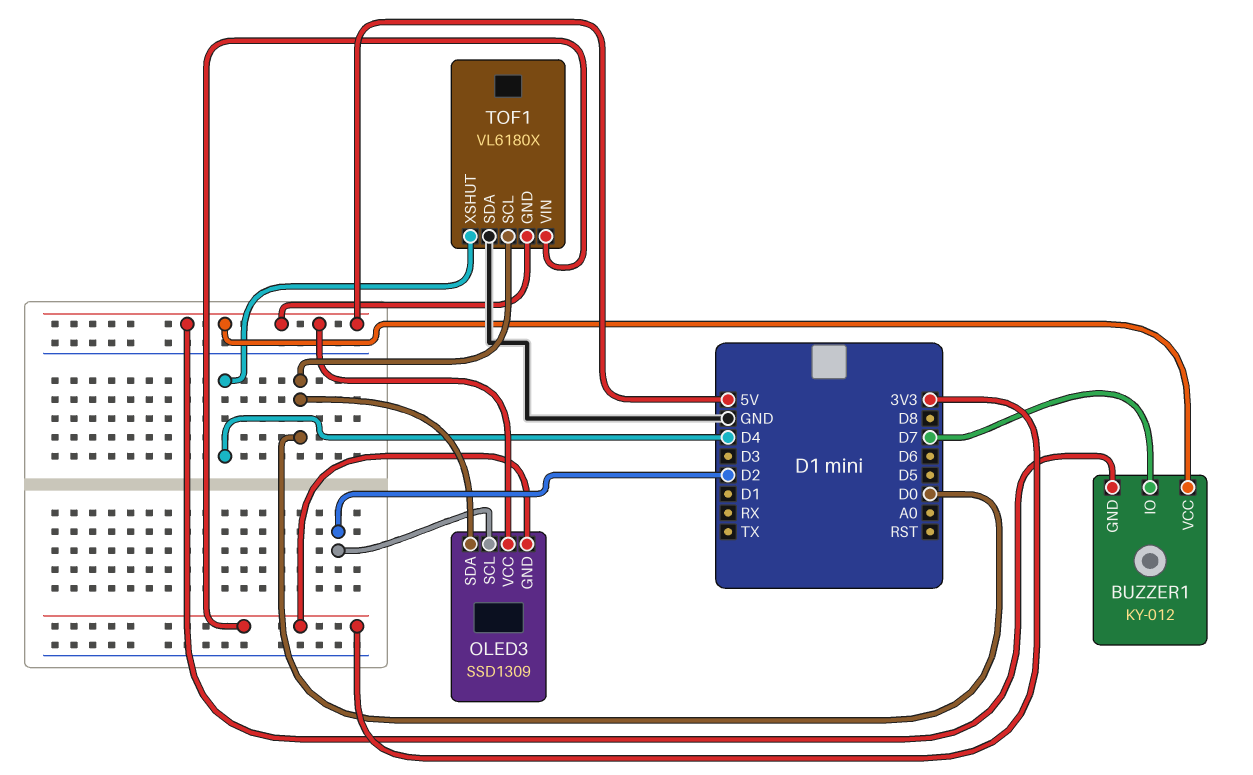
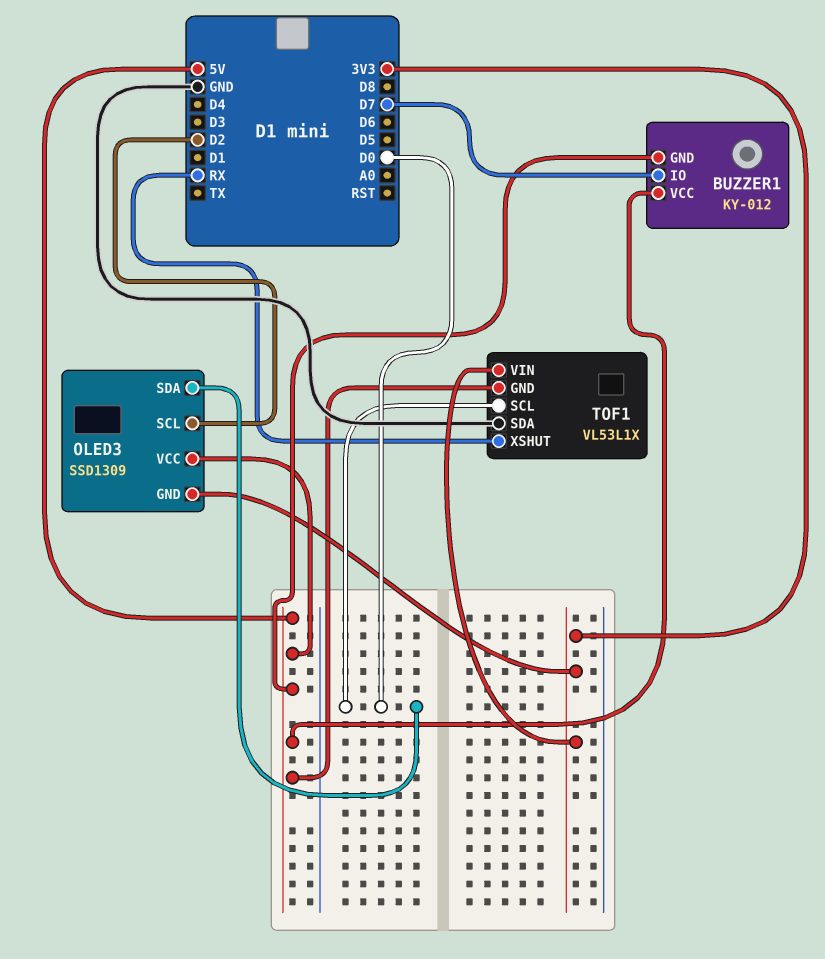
TOF1: VL6180X -> VL53L1X
TOF1 pin XSHUT: D4 -> RX

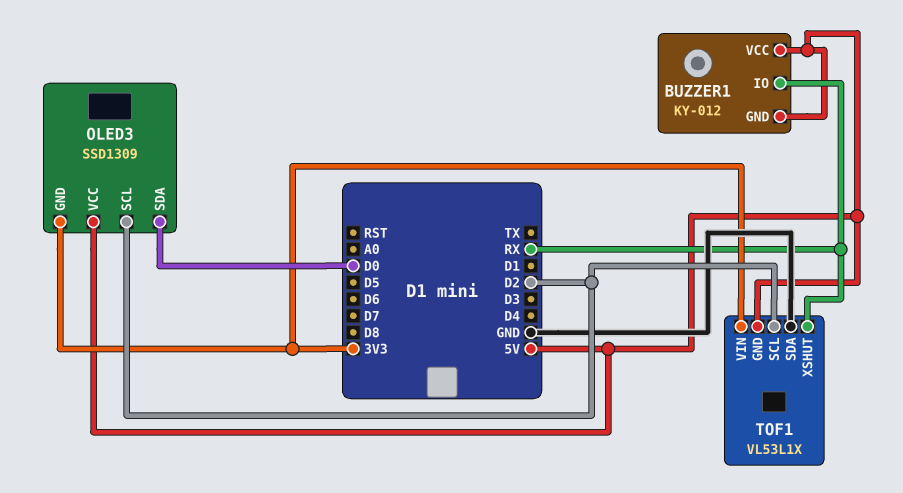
BUZZER1 pin IO: D7 -> RX
TOF1 pin SCL: D0 -> D2

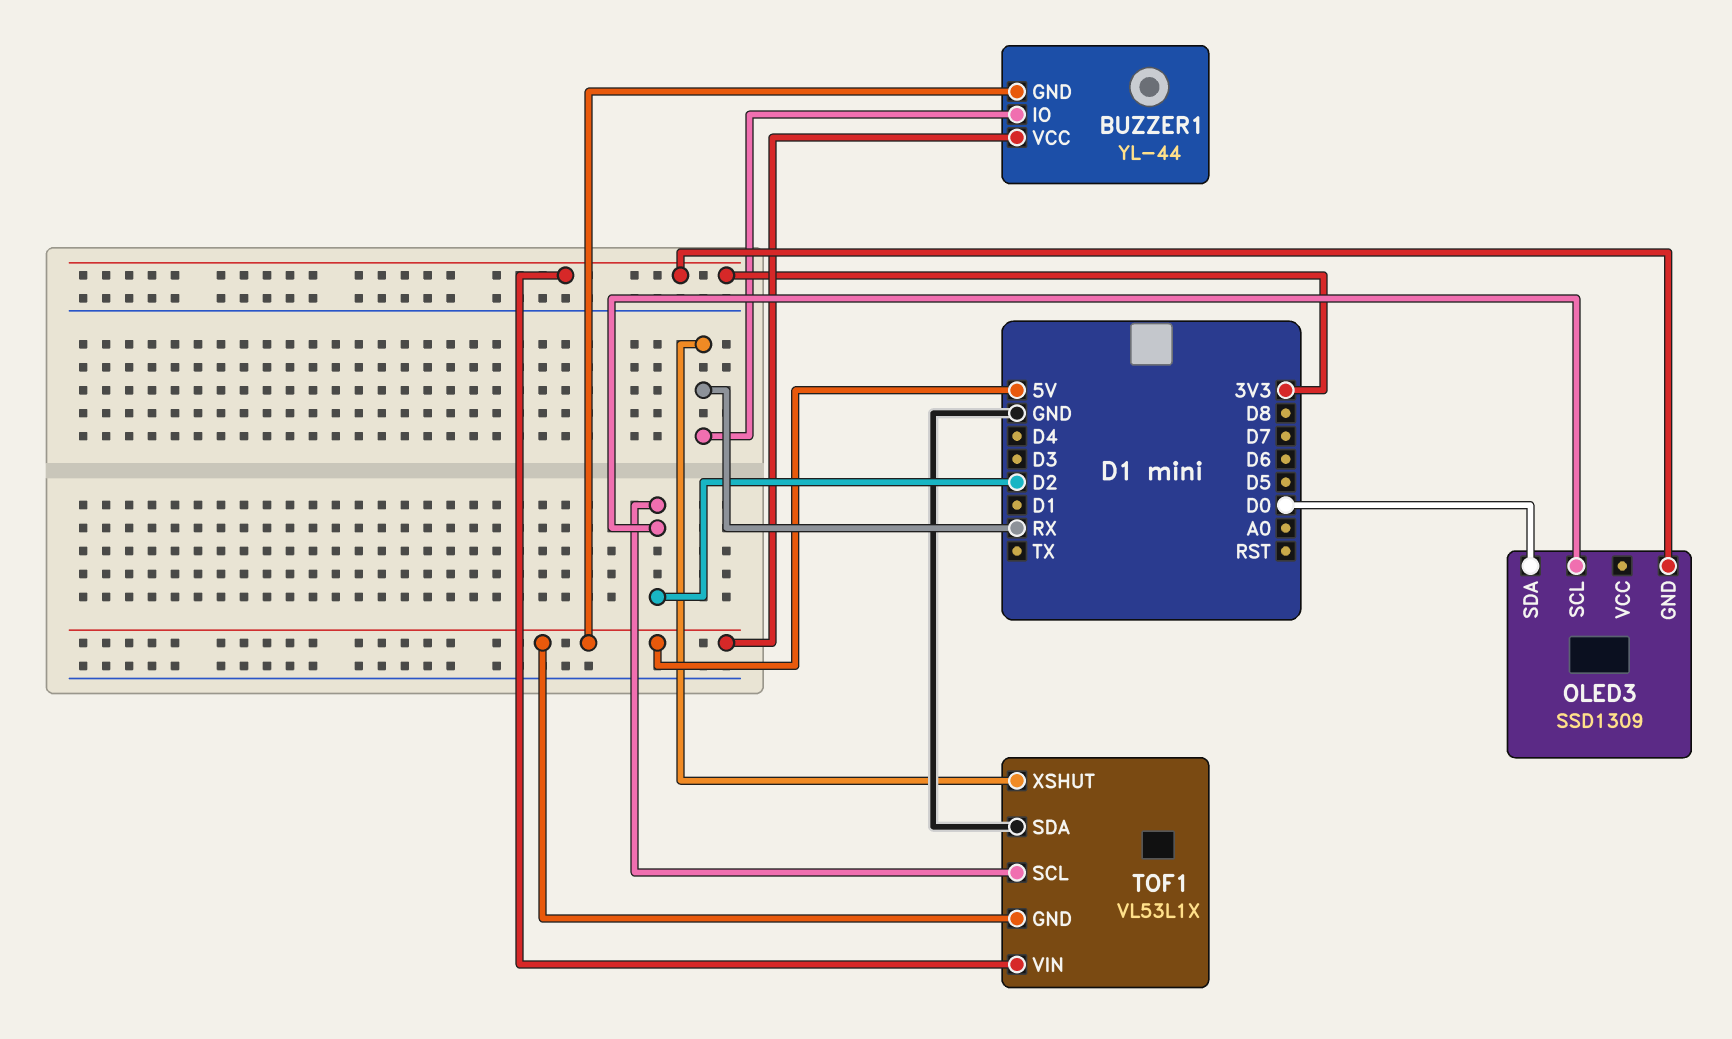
BUZZER1: KY-012 -> YL-44
OLED3 pin VCC: 5V -> none

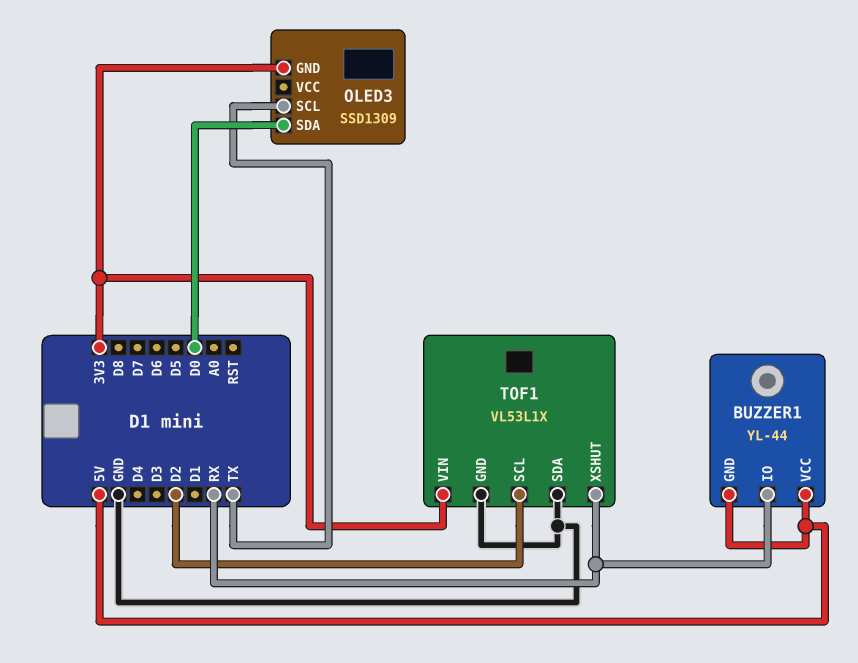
OLED3 pin SCL: D2 -> TX
TOF1 pin GND: 5V -> GND

